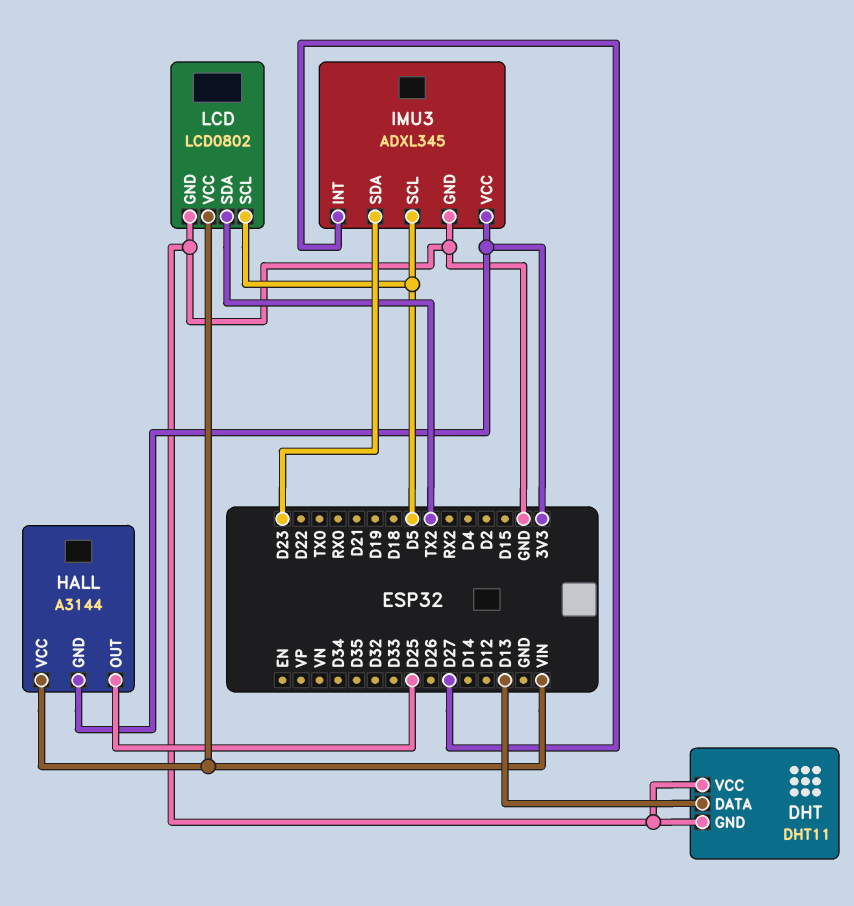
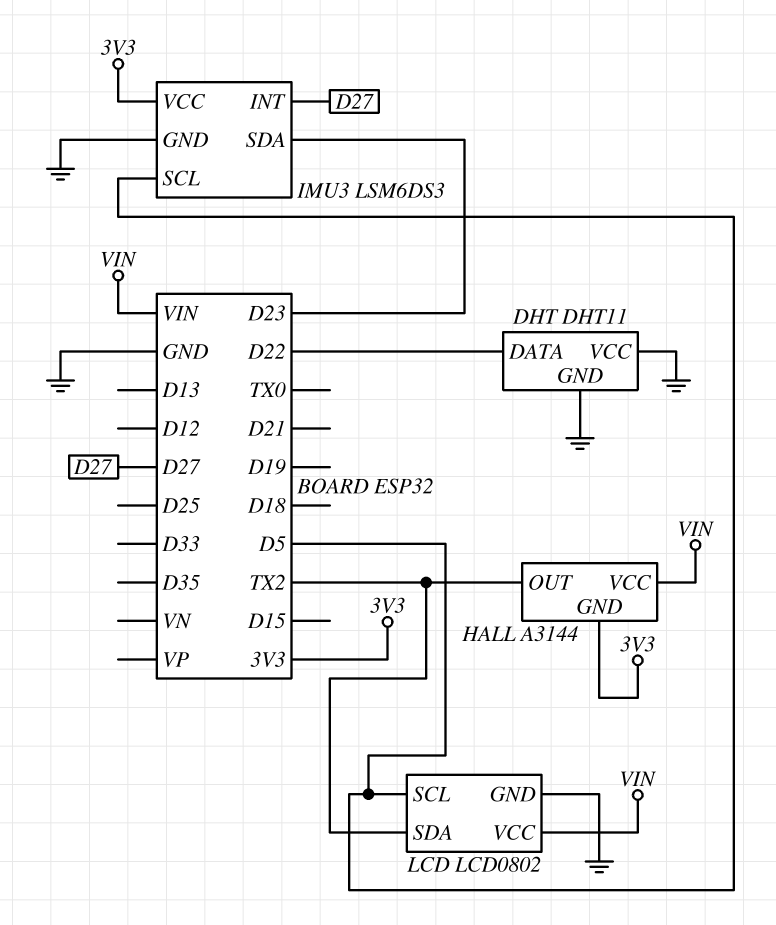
DHT pin DATA: D13 -> D22
HALL pin OUT: D25 -> TX2
IMU3: ADXL345 -> LSM6DS3

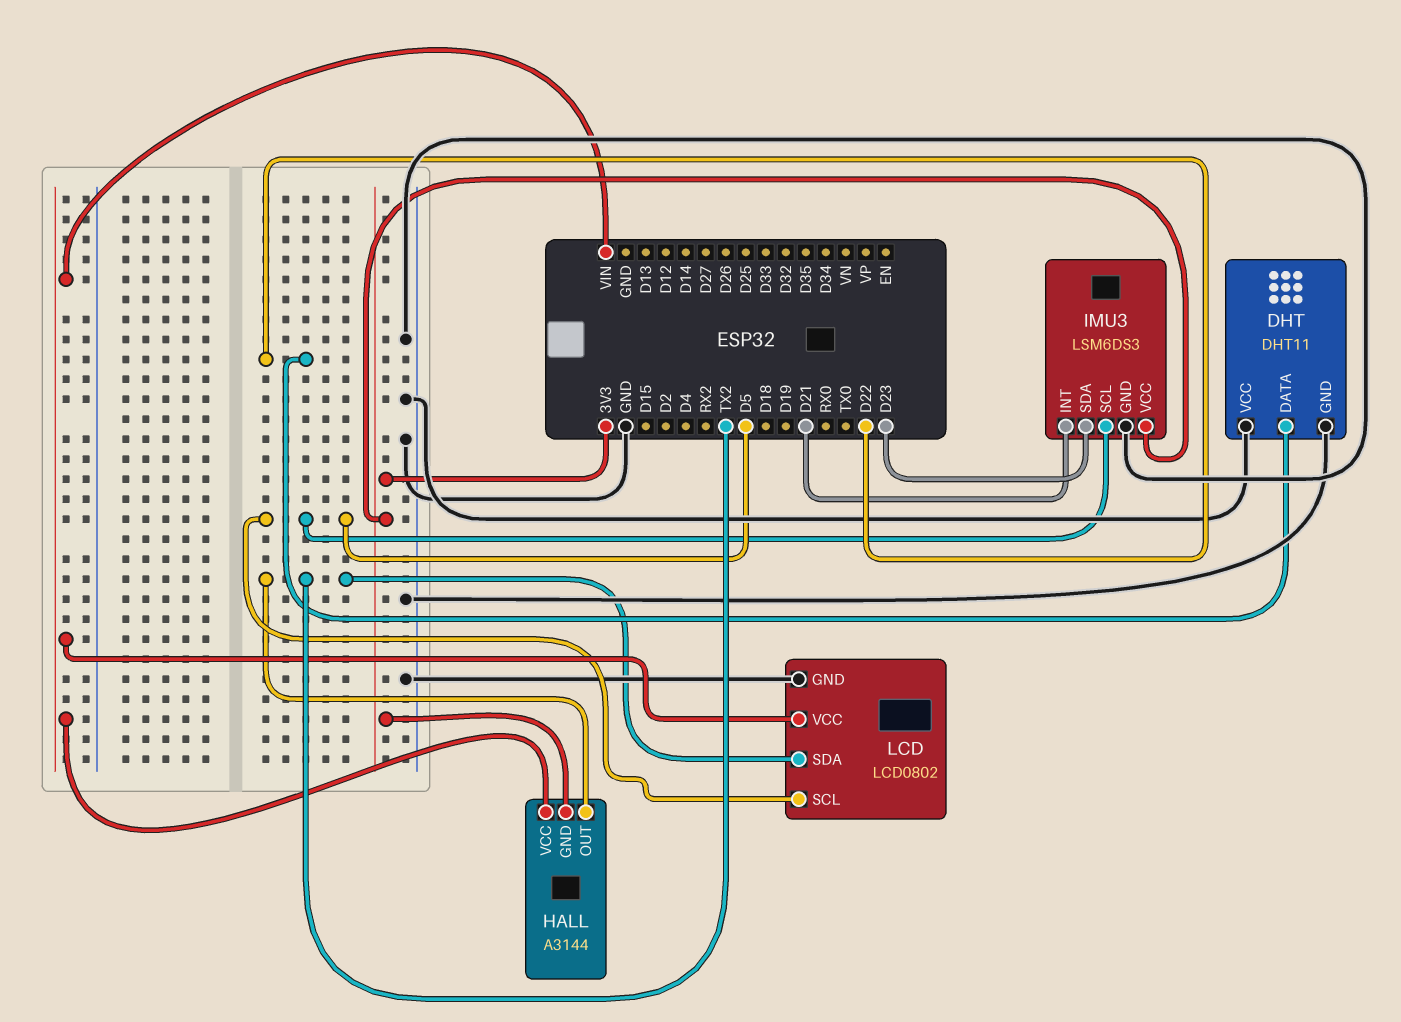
IMU3 pin INT: D27 -> D21

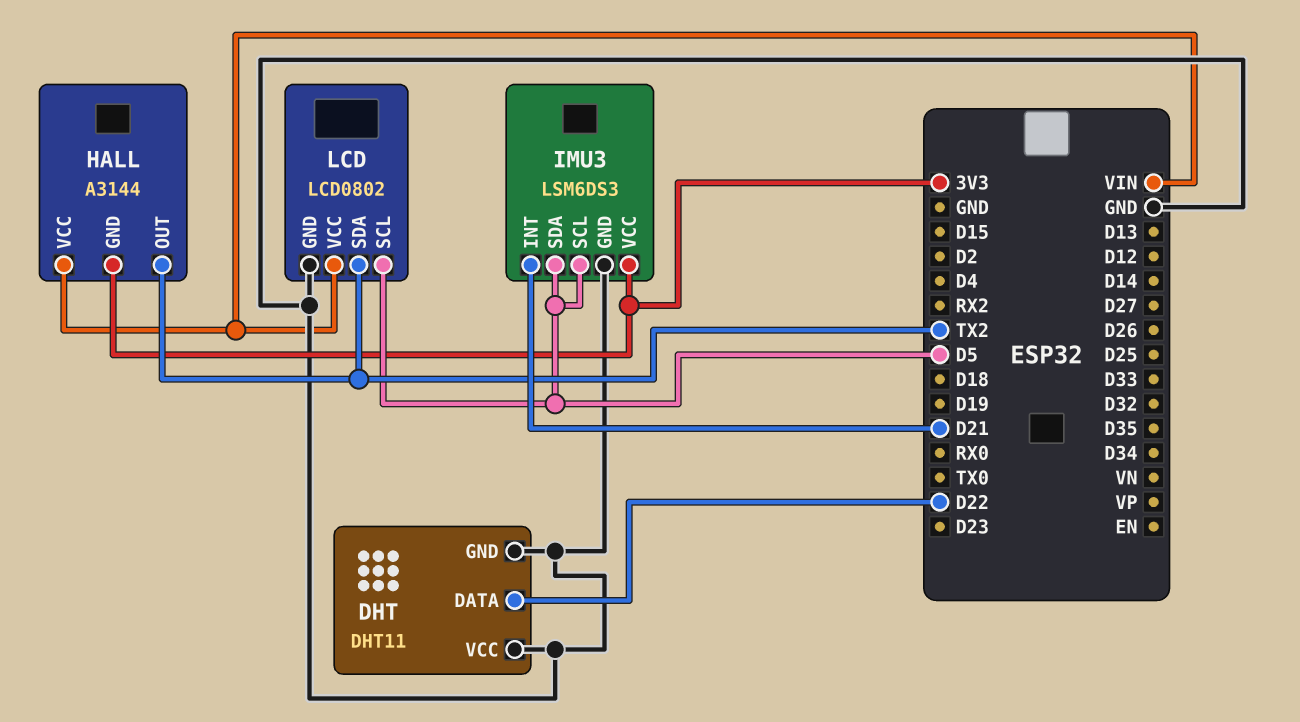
IMU3 pin SDA: D23 -> D5

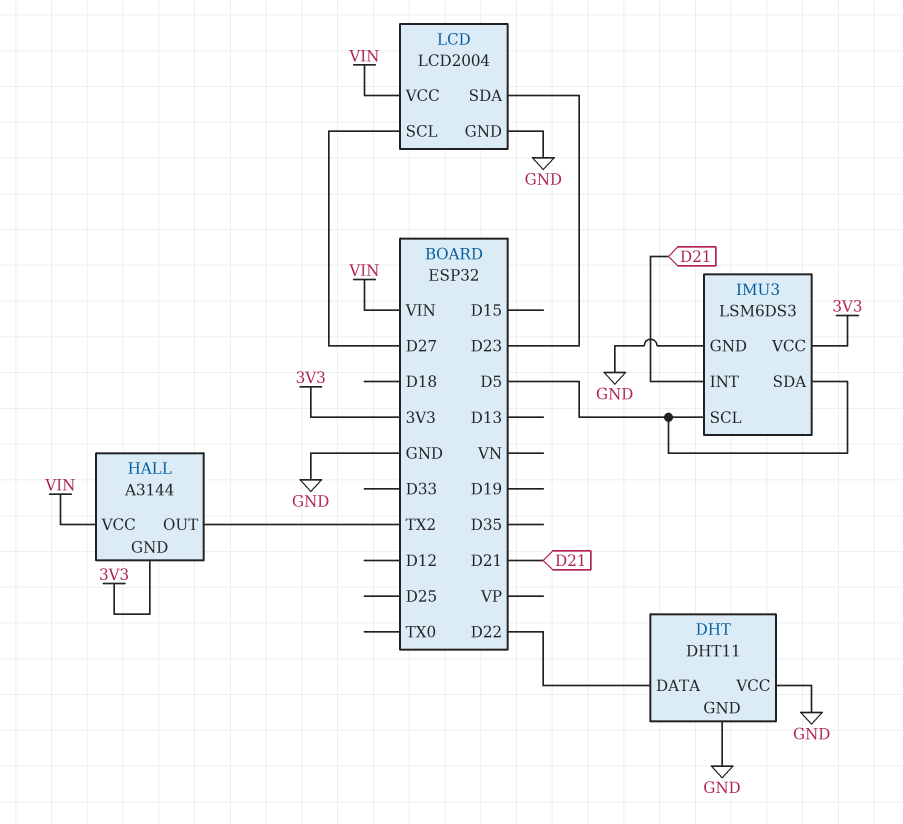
LCD: LCD0802 -> LCD2004
LCD pin SCL: D5 -> D27
LCD pin SDA: TX2 -> D23

